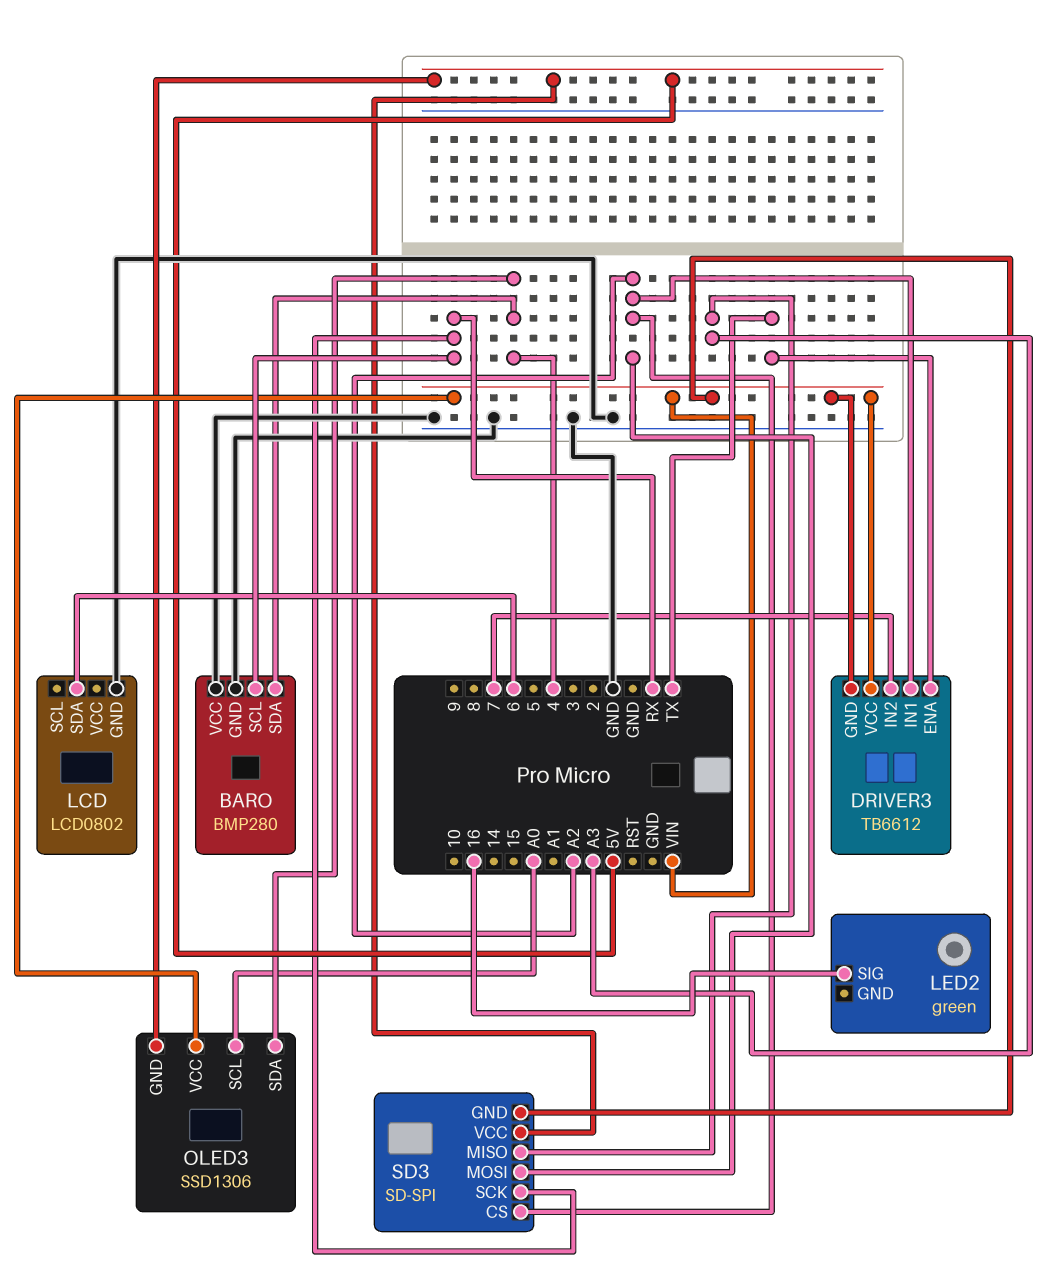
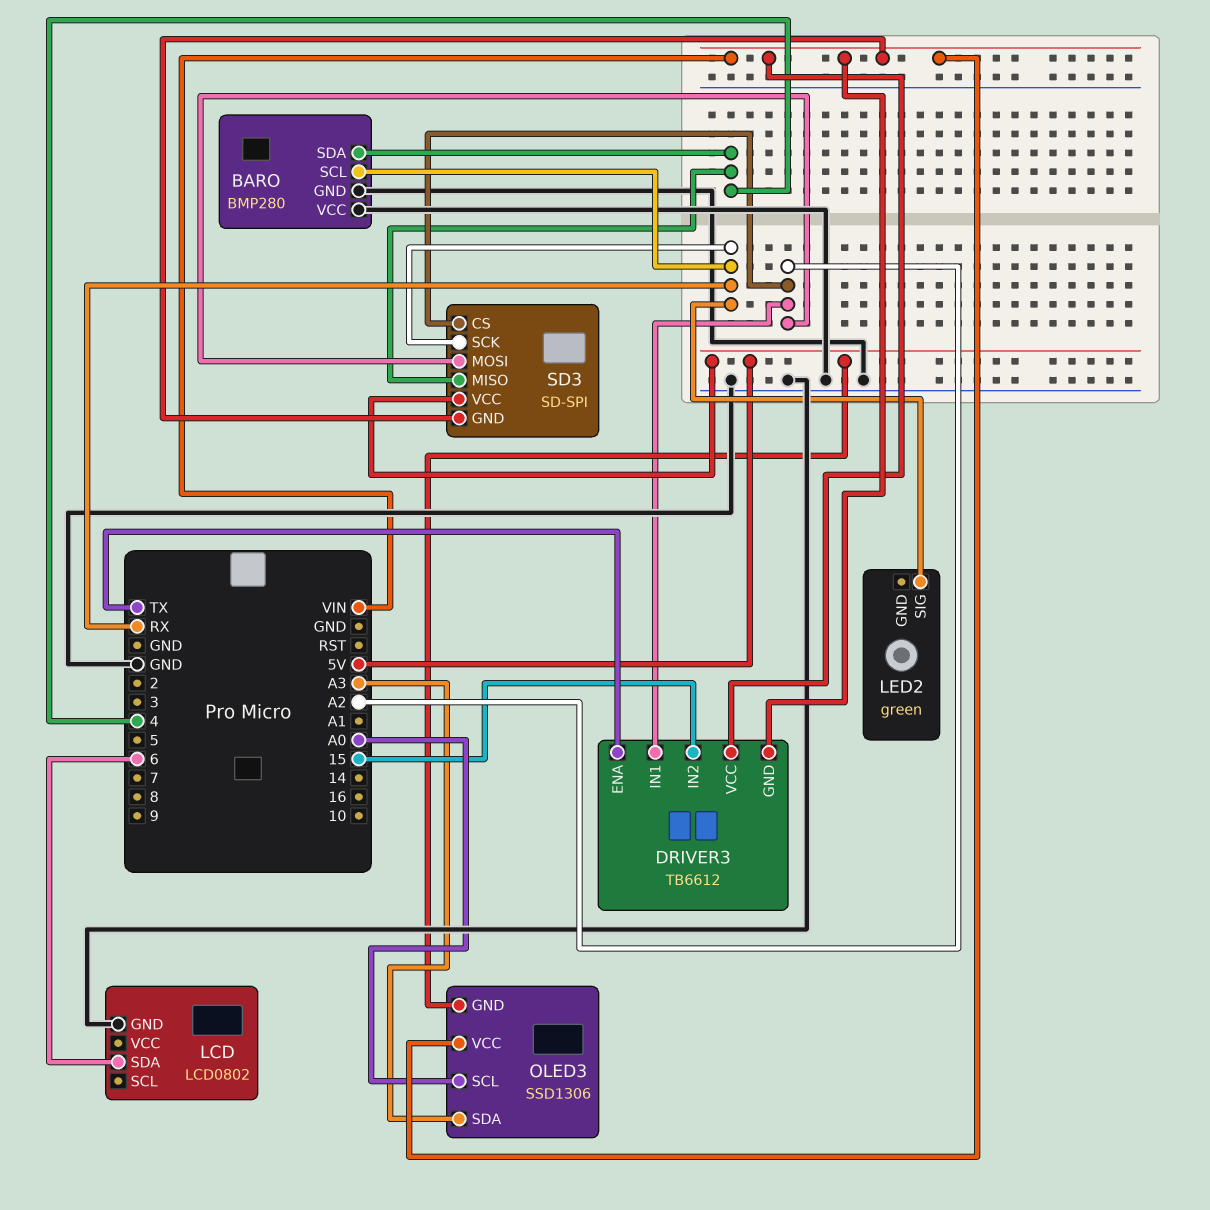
DRIVER3 pin IN2: 7 -> 15
LED2 pin SIG: 16 -> RX
OLED3 pin SDA: 4 -> A3
SD3 pin MISO: A3 -> 4

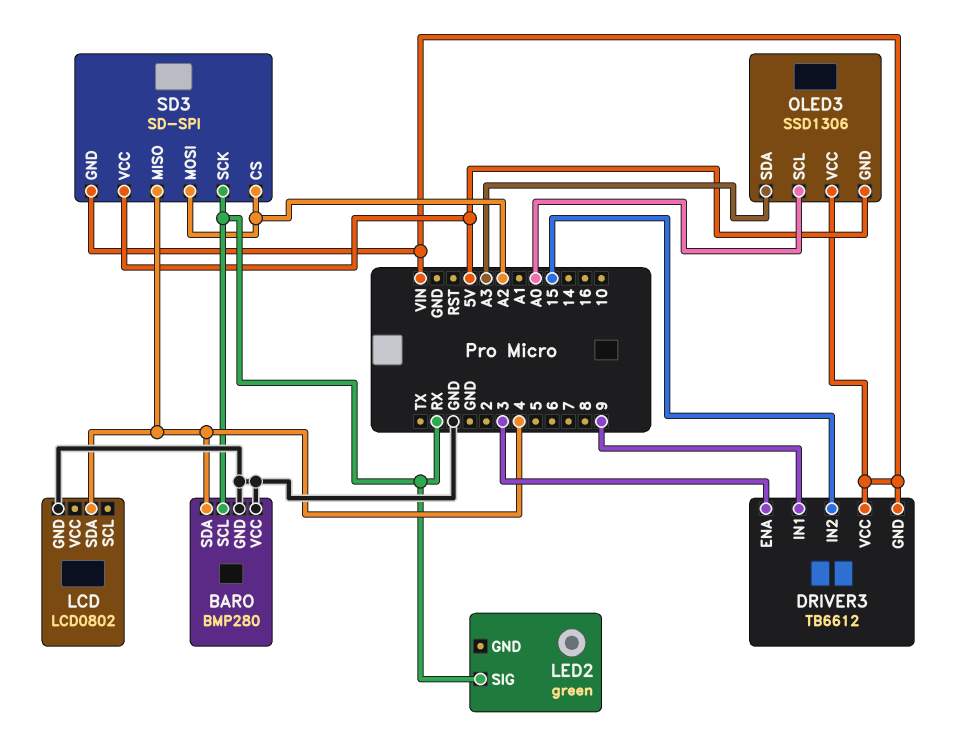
DRIVER3 pin ENA: TX -> 3
DRIVER3 pin IN1: A2 -> 9
LCD pin SDA: 6 -> 4

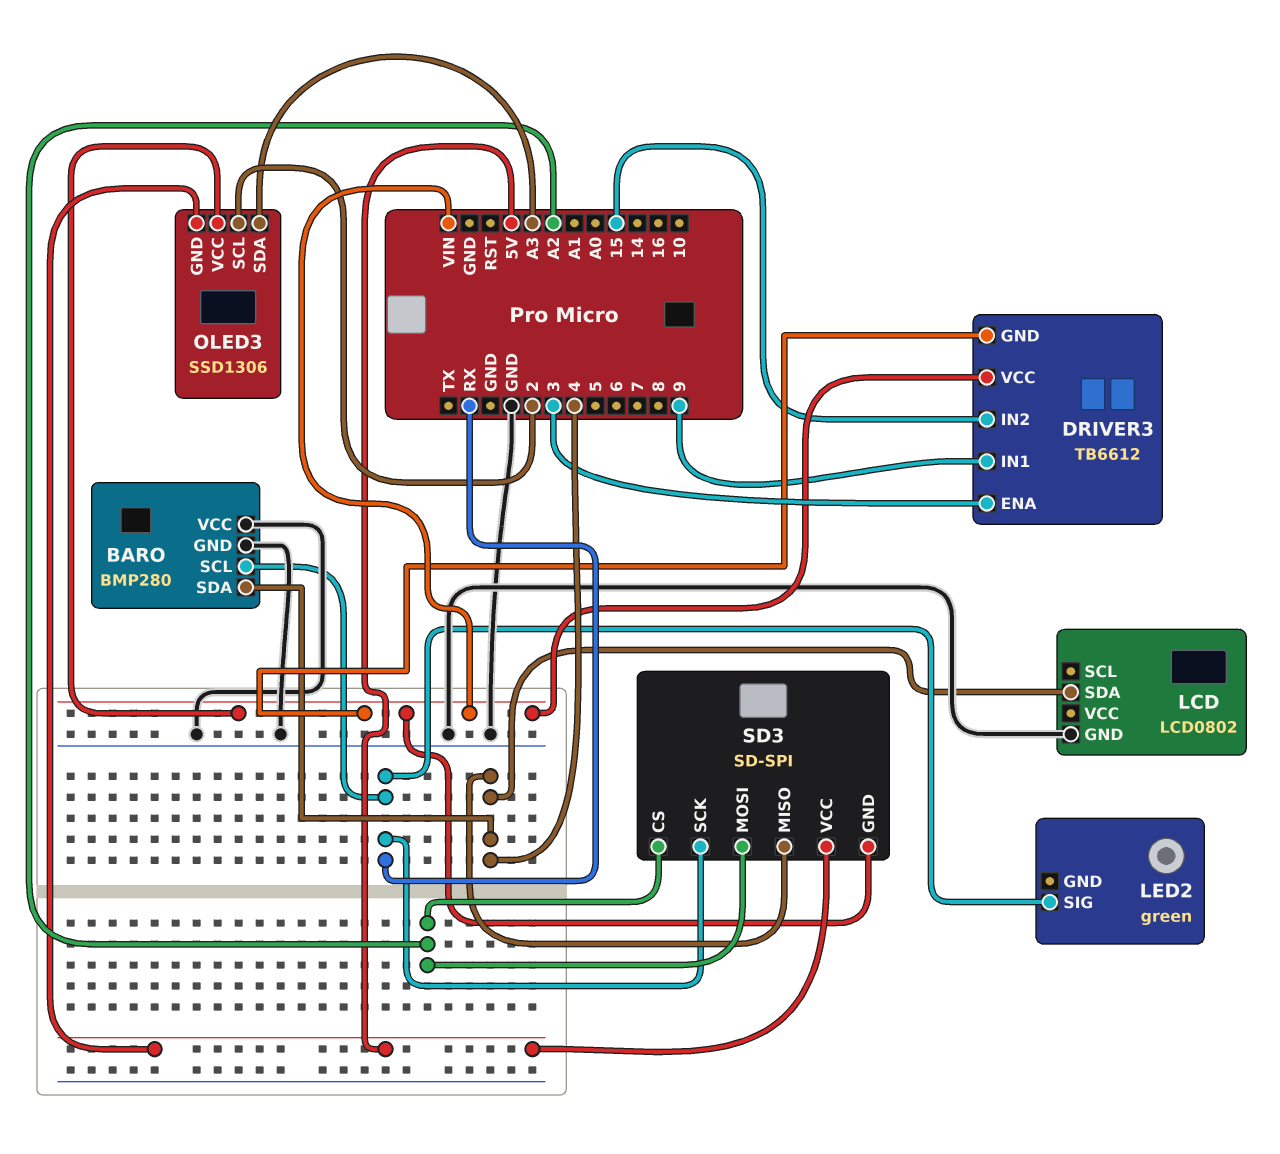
OLED3 pin SCL: A0 -> 2

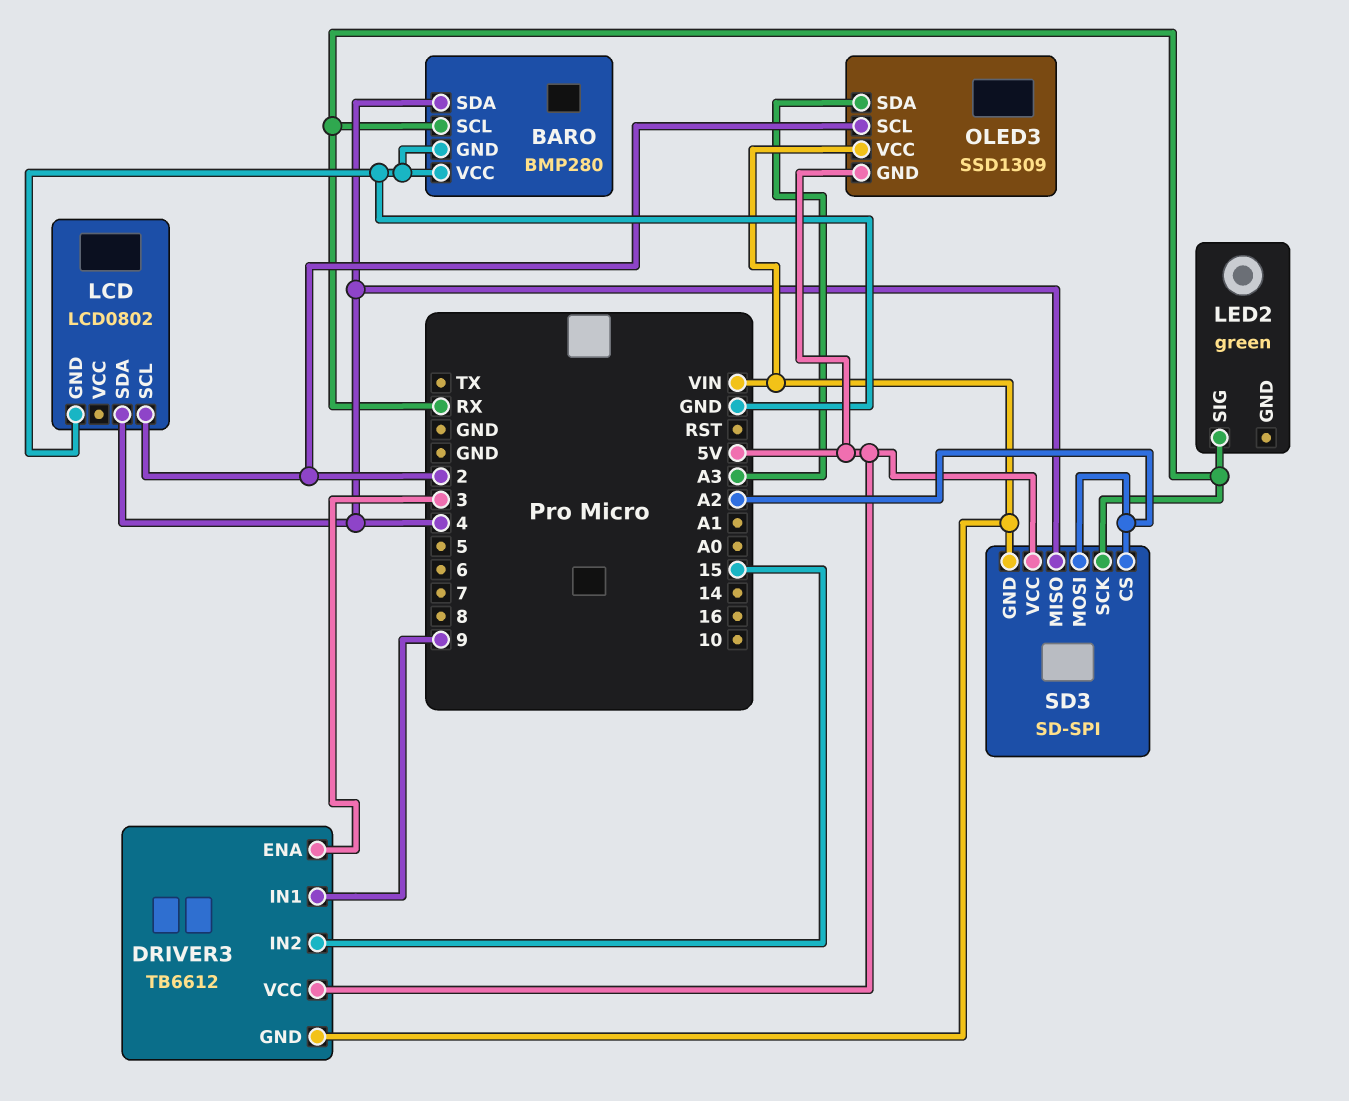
DRIVER3 pin VCC: VIN -> 5V
LCD pin SCL: none -> 2
OLED3: SSD1306 -> SSD1309

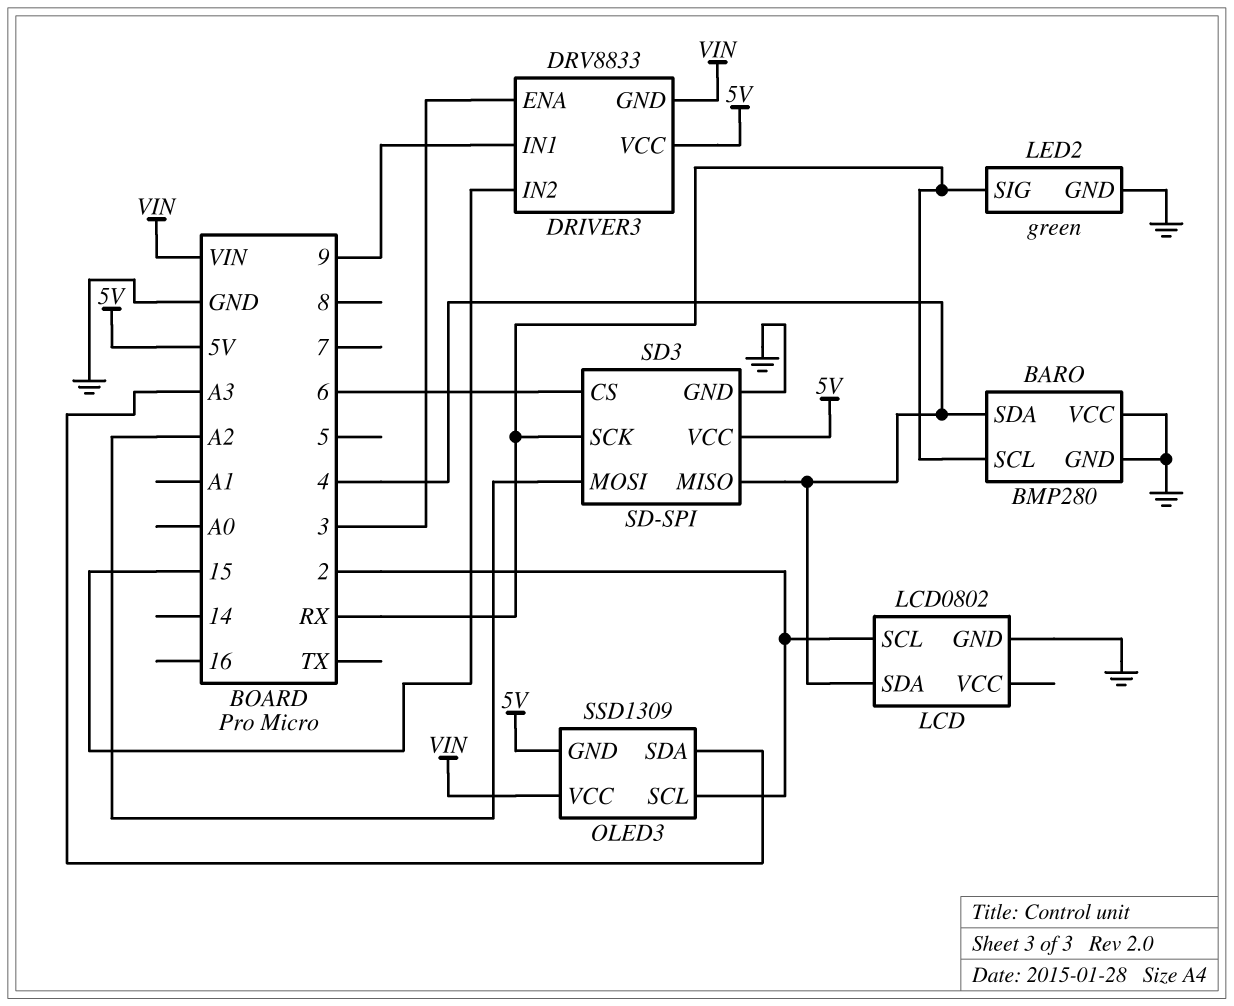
DRIVER3: TB6612 -> DRV8833
LED2 pin GND: none -> GND
SD3 pin CS: A2 -> 6
SD3 pin GND: VIN -> GND

